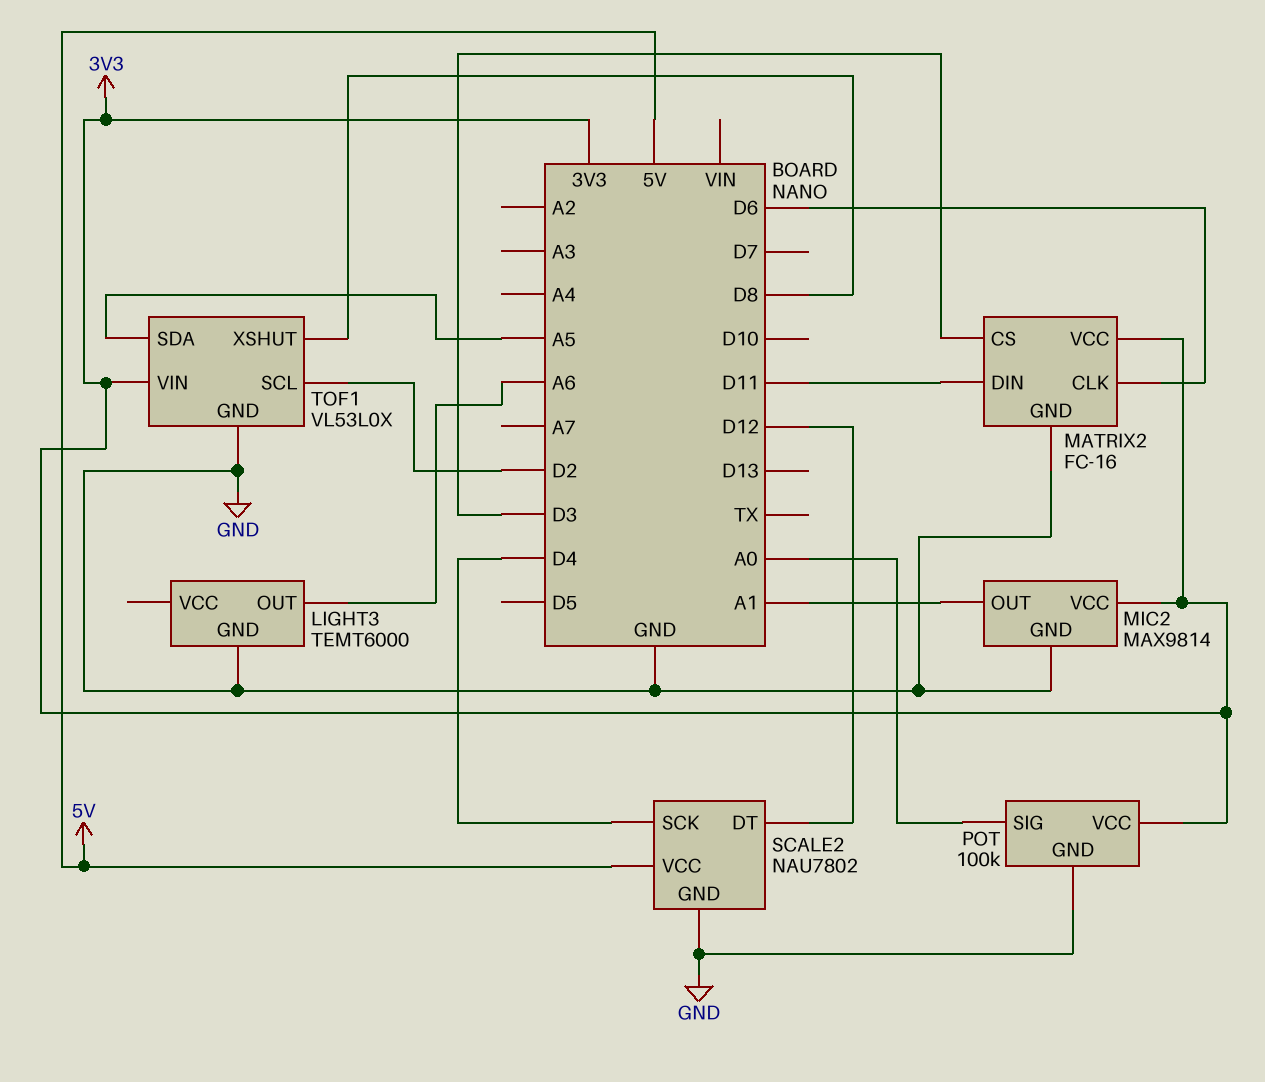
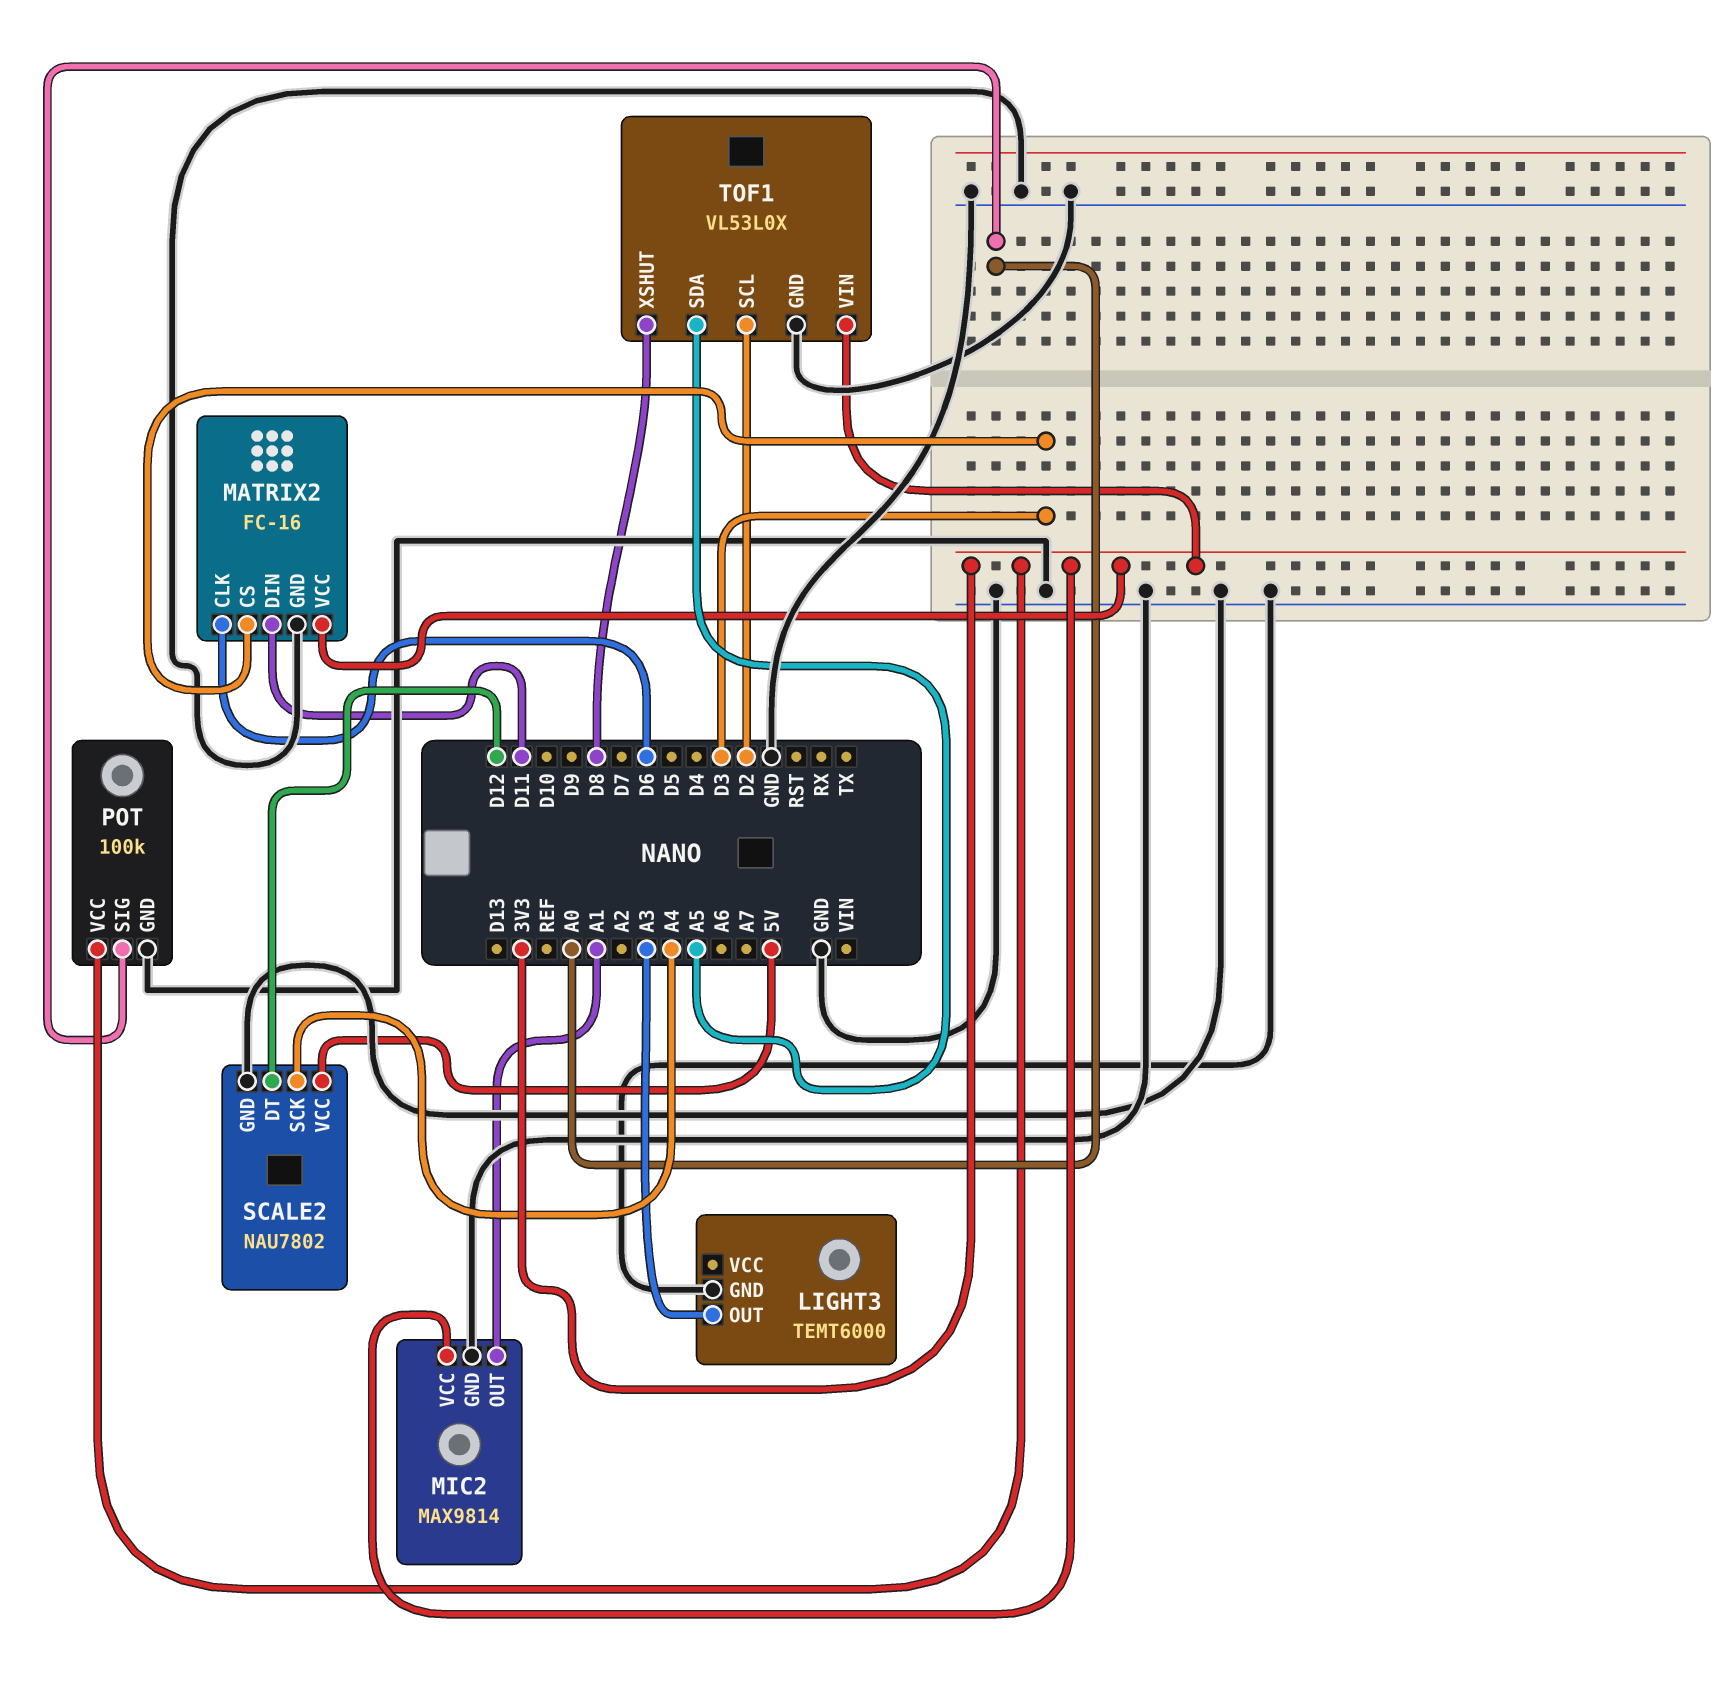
LIGHT3 pin OUT: A6 -> A3
SCALE2 pin SCK: D4 -> A4

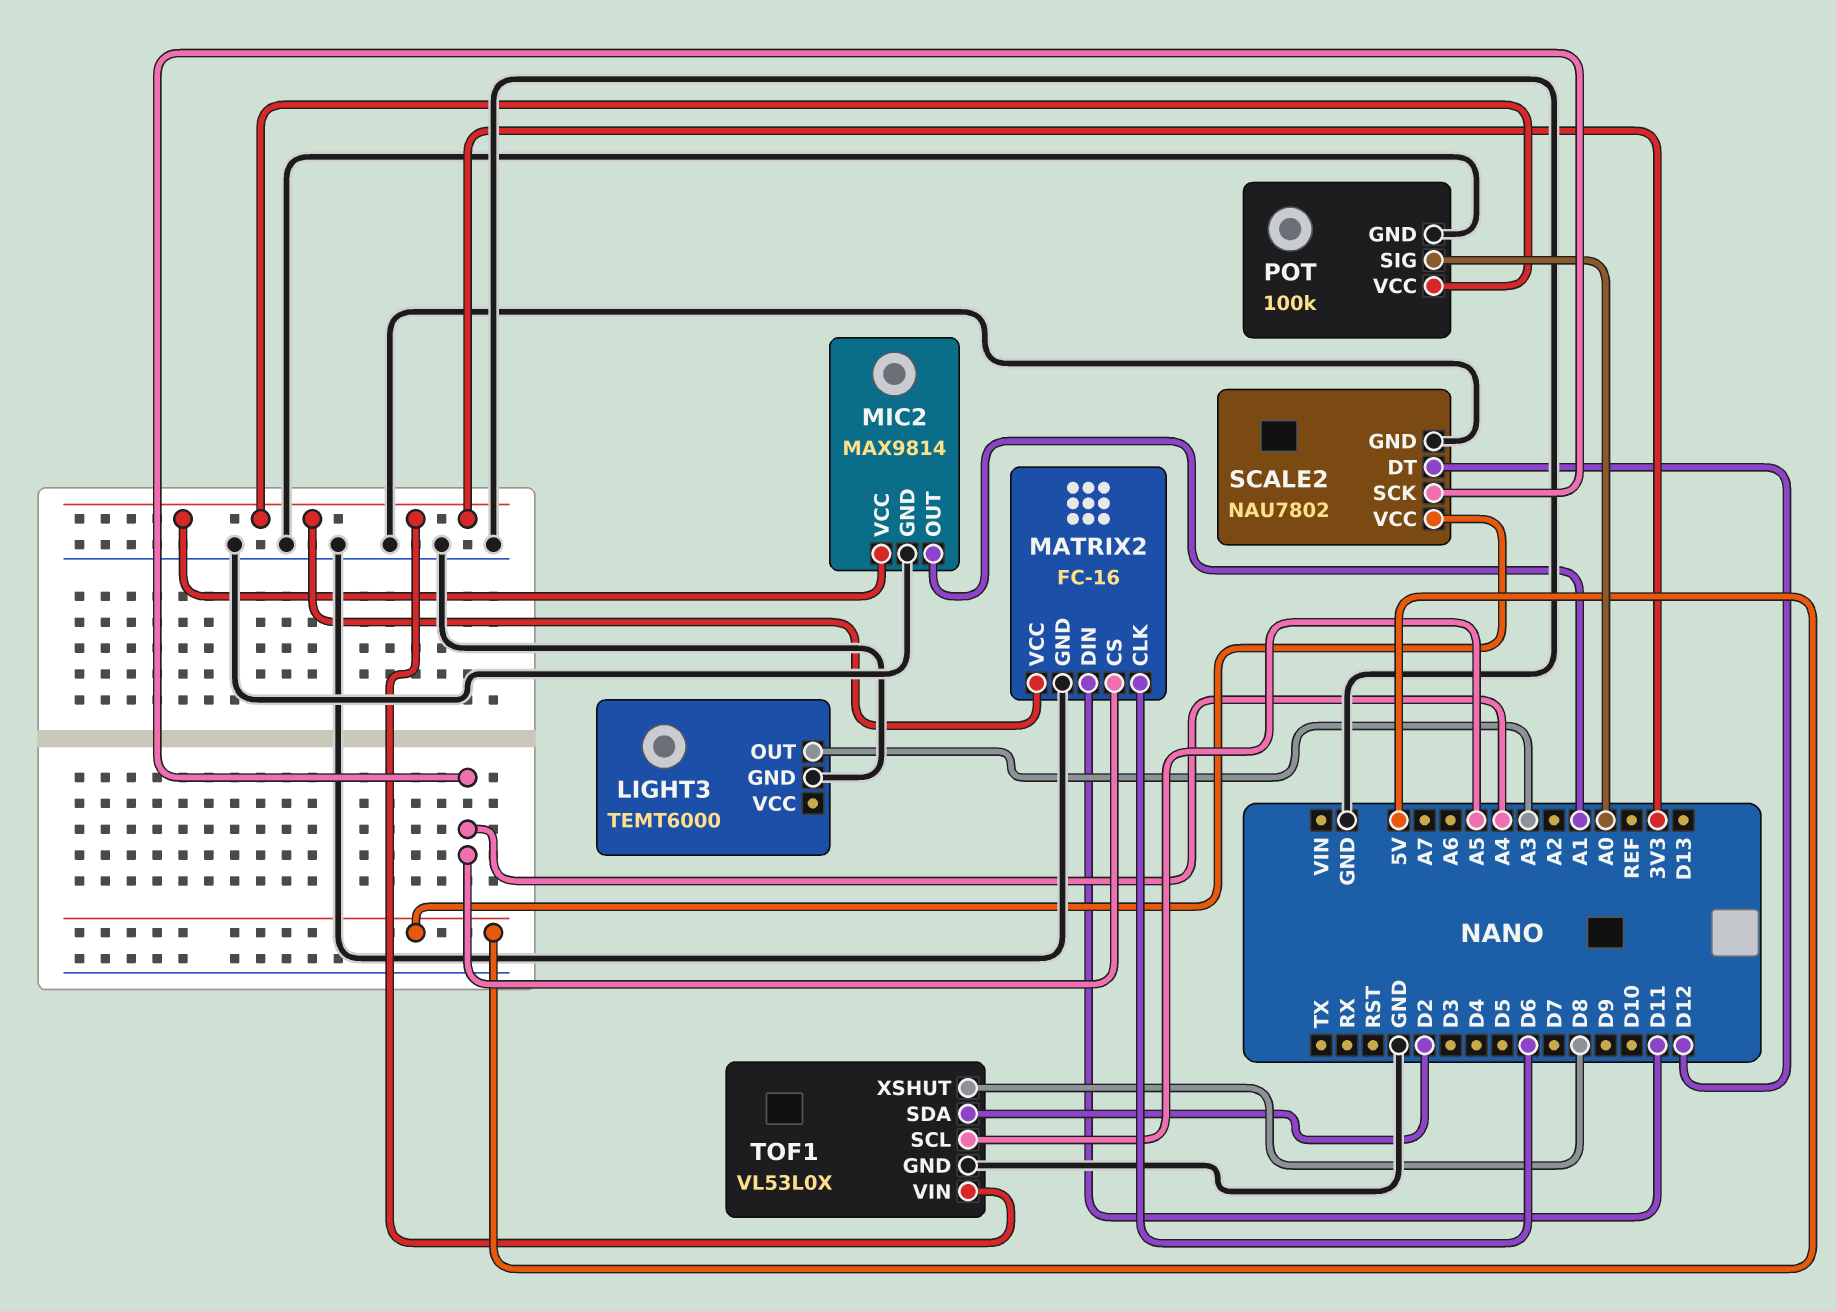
MATRIX2 pin CS: D3 -> A4
TOF1 pin SCL: D2 -> A5
TOF1 pin SDA: A5 -> D2

